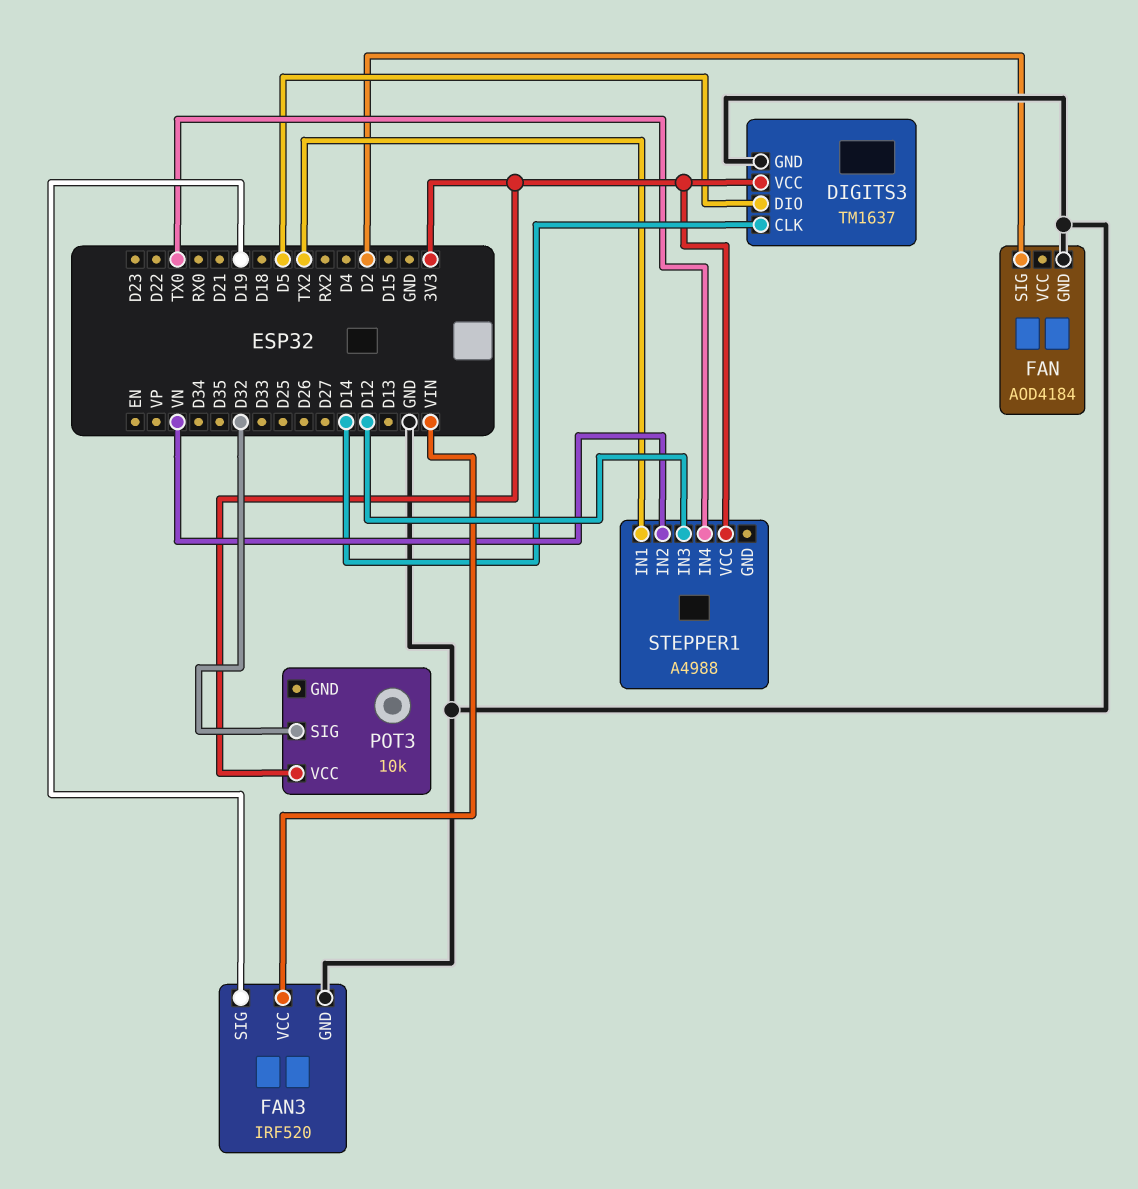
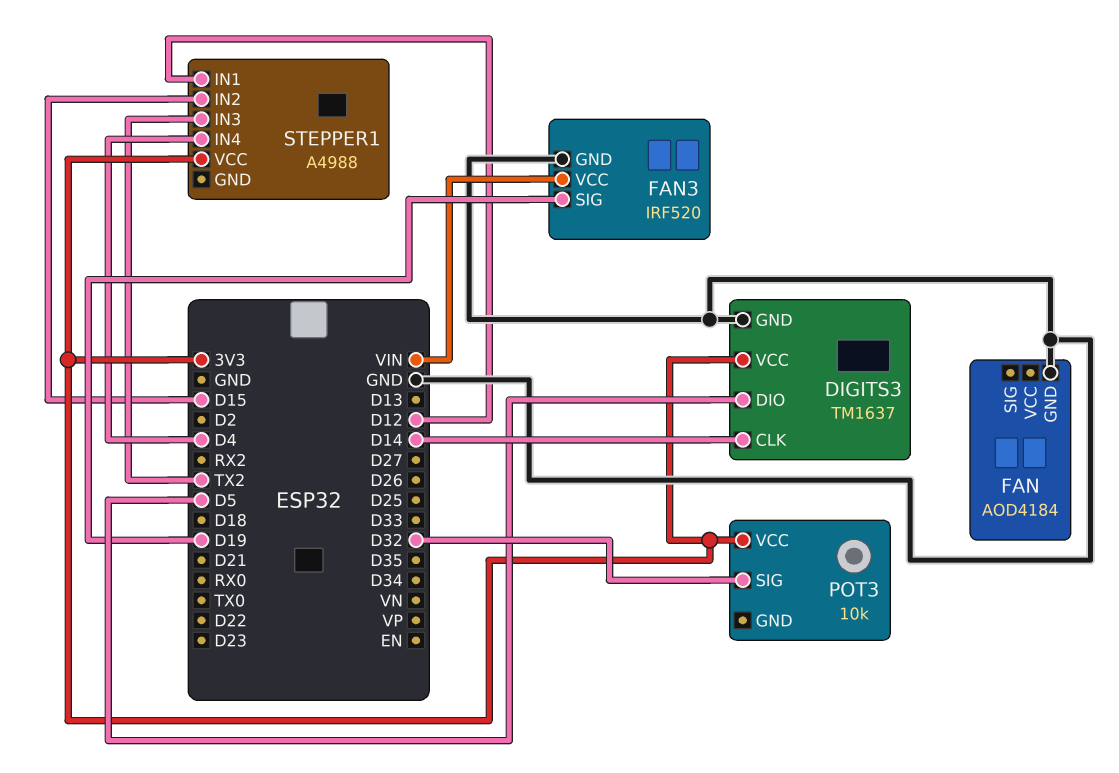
FAN pin SIG: D2 -> none
STEPPER1 pin IN1: TX2 -> D12
STEPPER1 pin IN2: VN -> D15
STEPPER1 pin IN3: D12 -> TX2
STEPPER1 pin IN4: TX0 -> D4

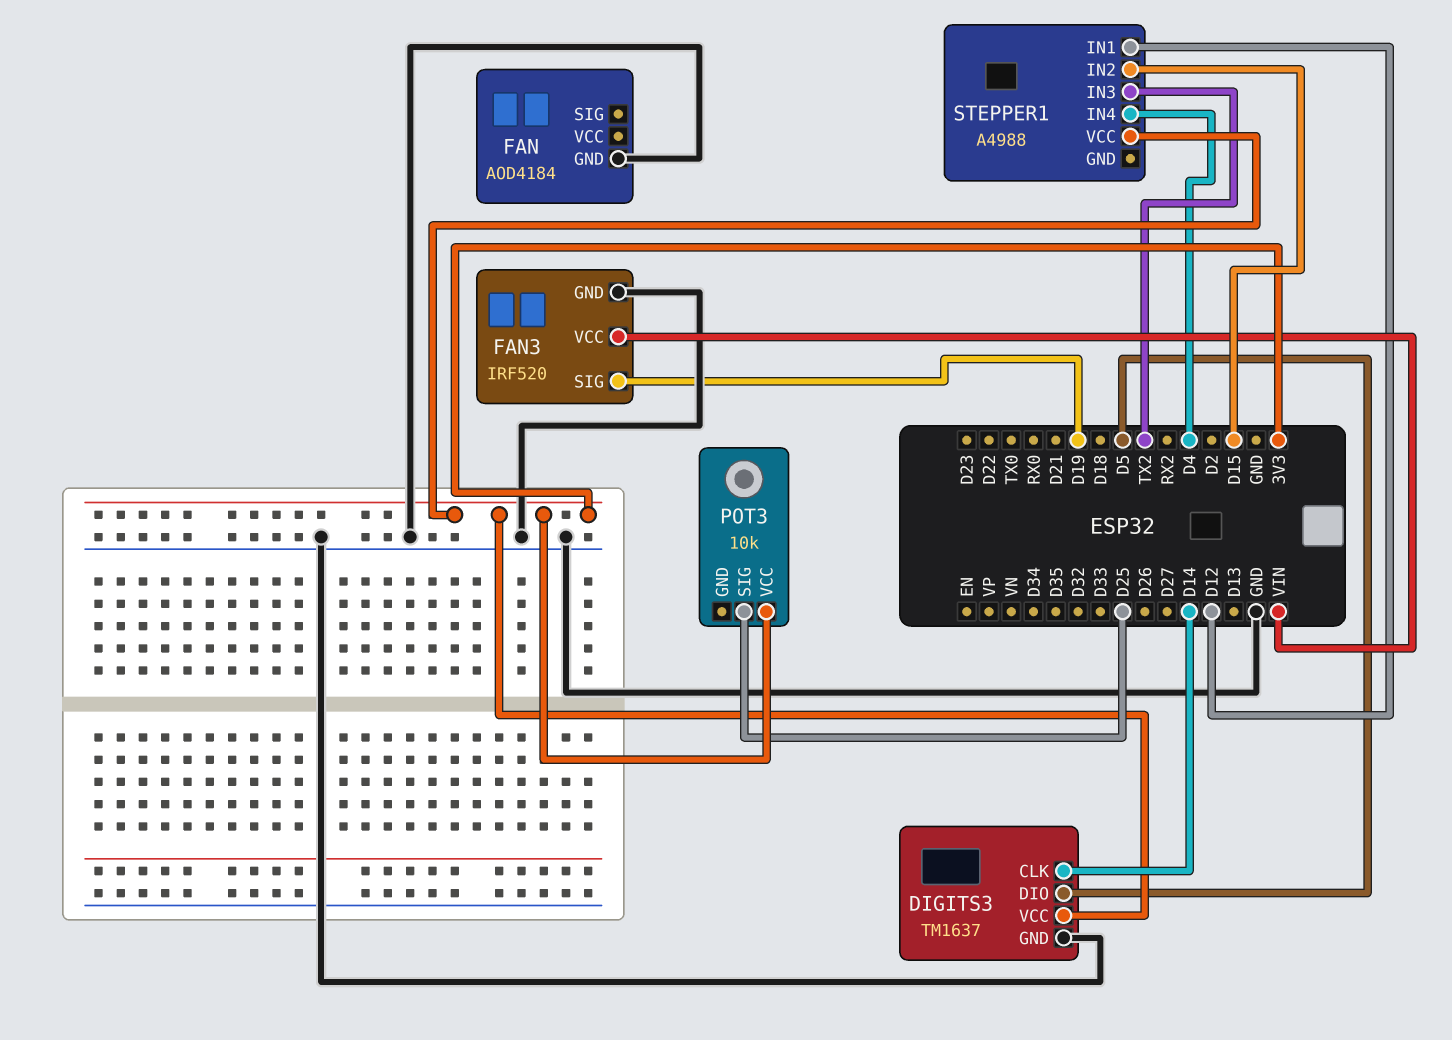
POT3 pin SIG: D32 -> D25

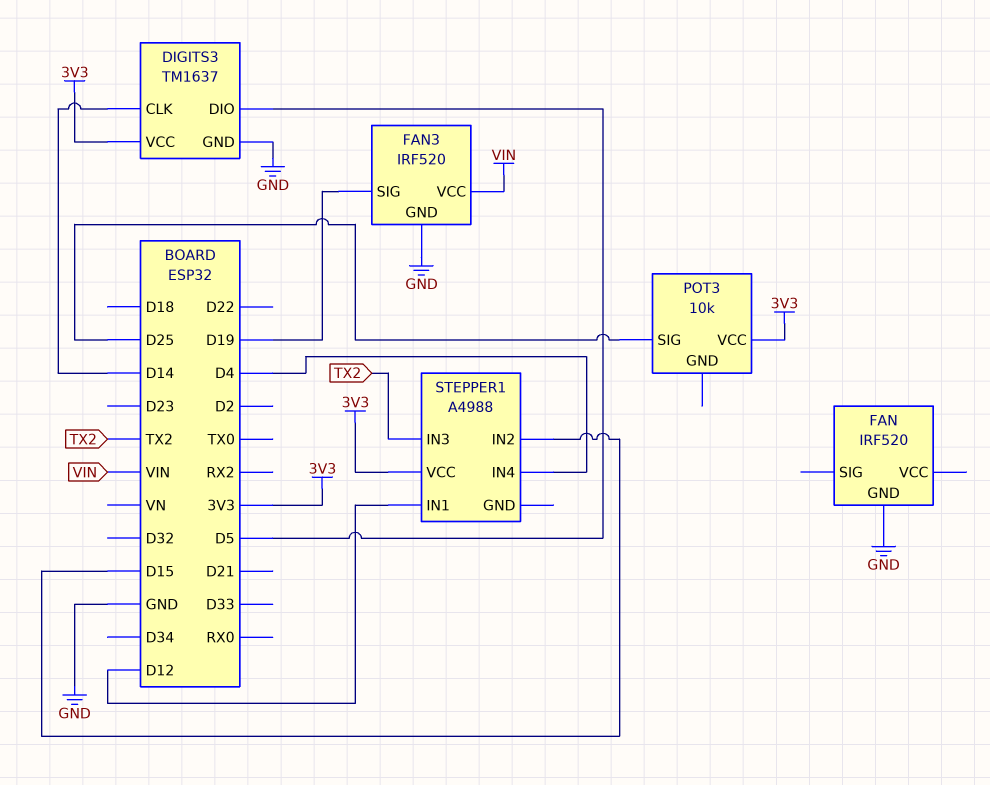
FAN: AOD4184 -> IRF520

